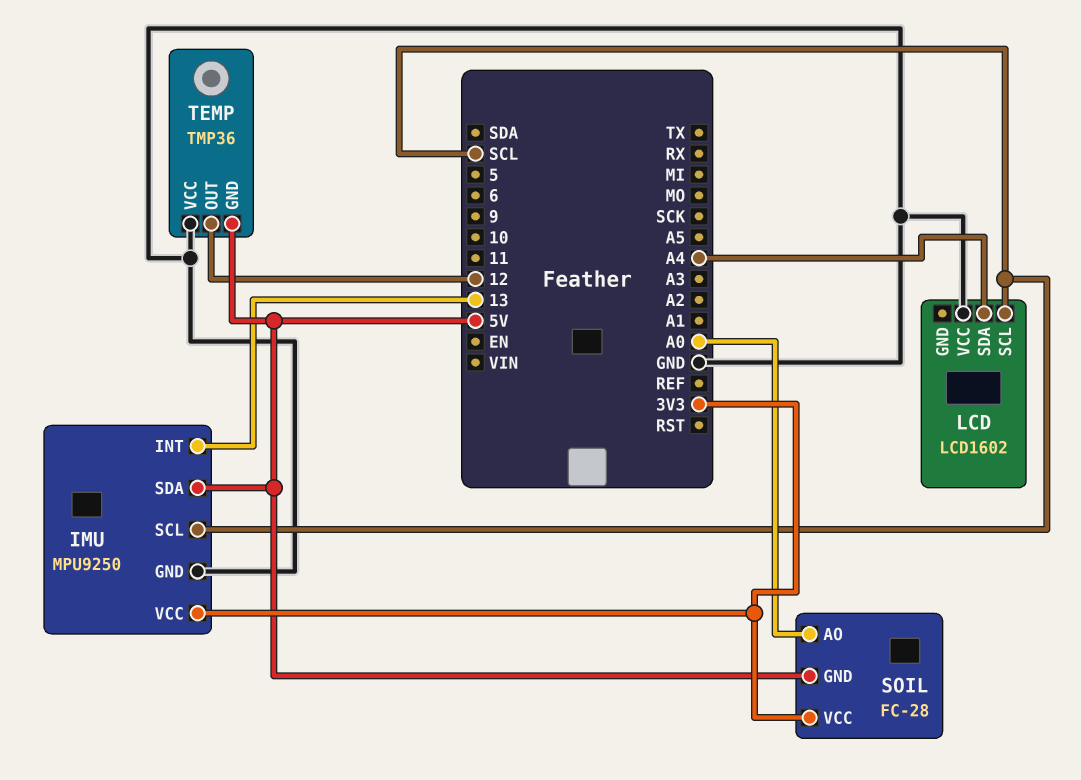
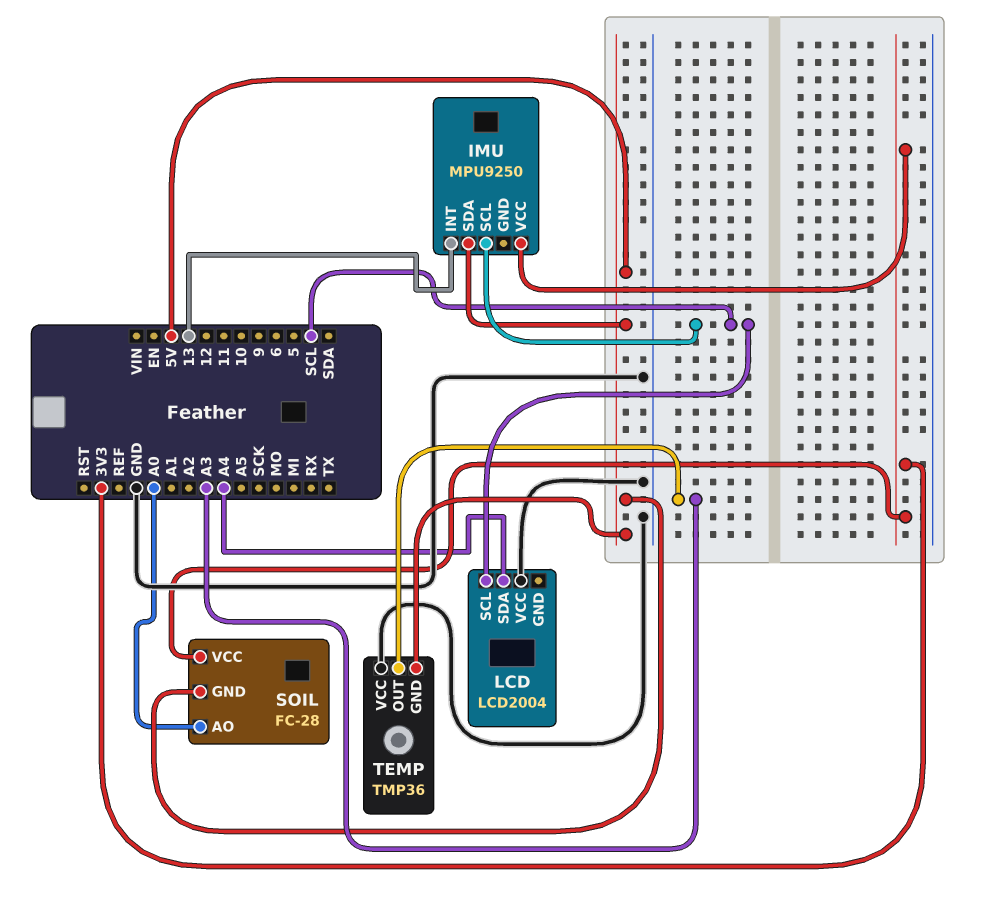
IMU pin GND: GND -> none
LCD: LCD1602 -> LCD2004
TEMP pin OUT: 12 -> A3

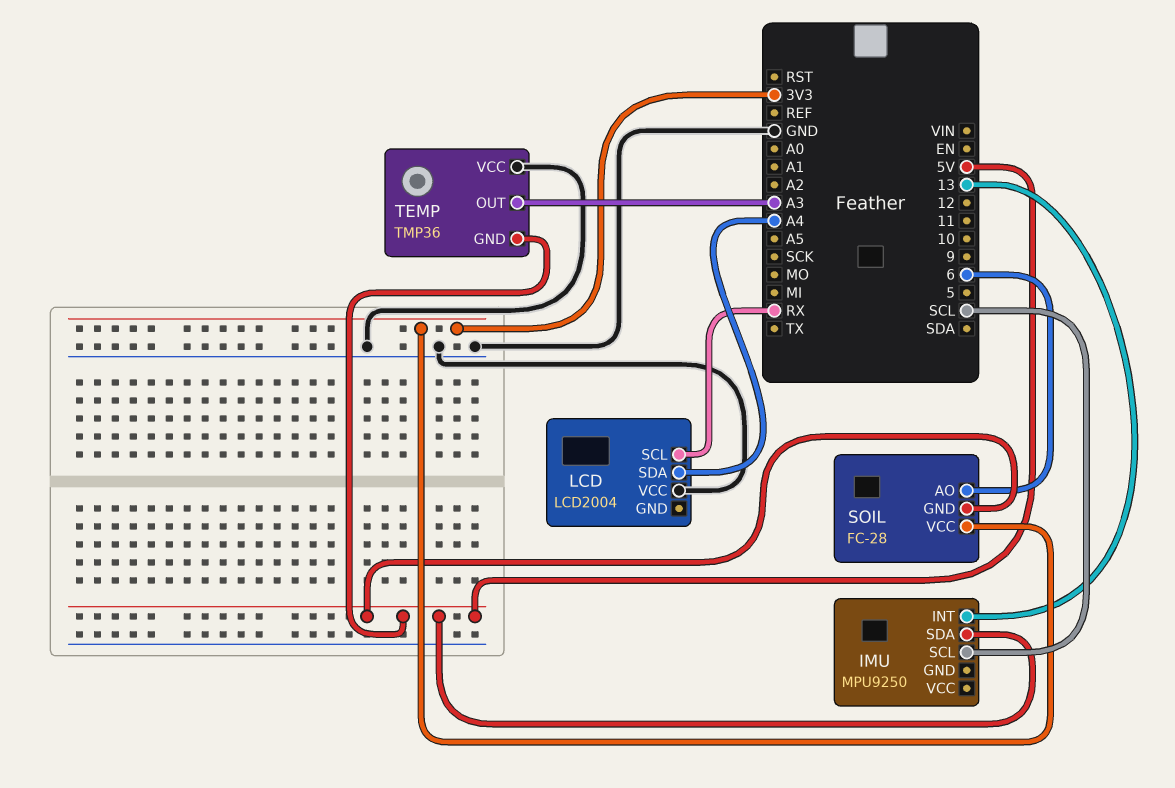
IMU pin VCC: 3V3 -> none
LCD pin SCL: SCL -> RX
SOIL pin AO: A0 -> 6

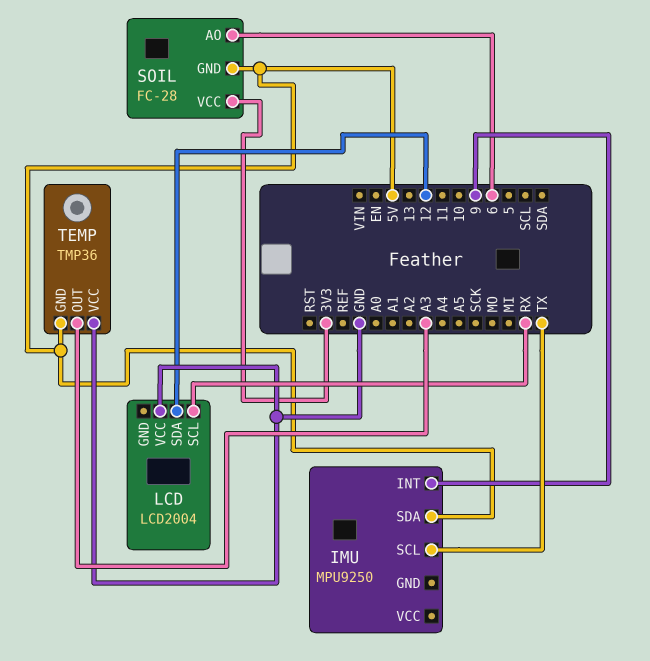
IMU pin INT: 13 -> 9
IMU pin SCL: SCL -> TX
LCD pin SDA: A4 -> 12

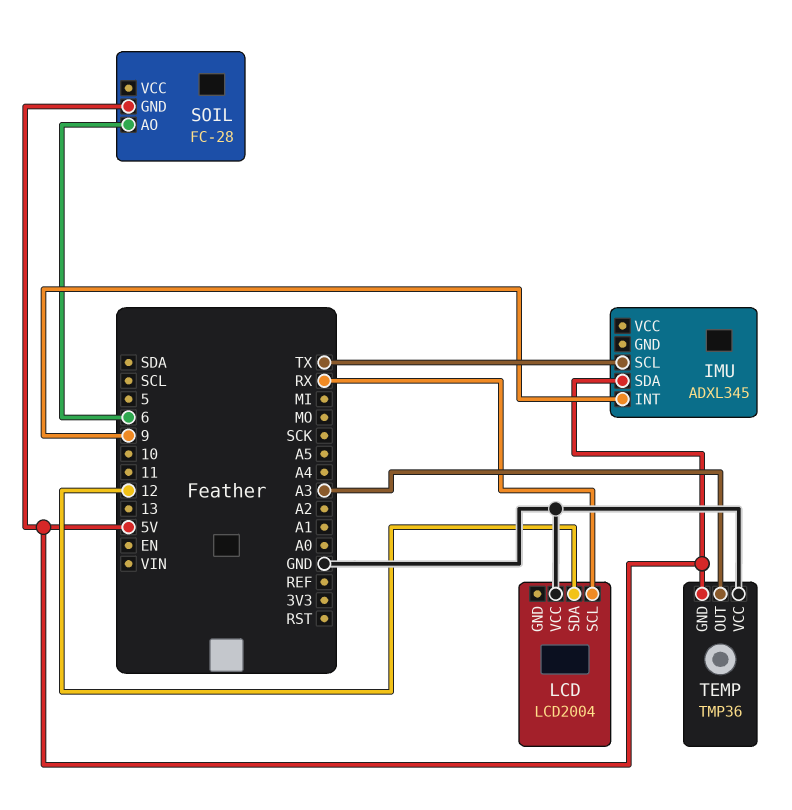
IMU: MPU9250 -> ADXL345
SOIL pin VCC: 3V3 -> none

